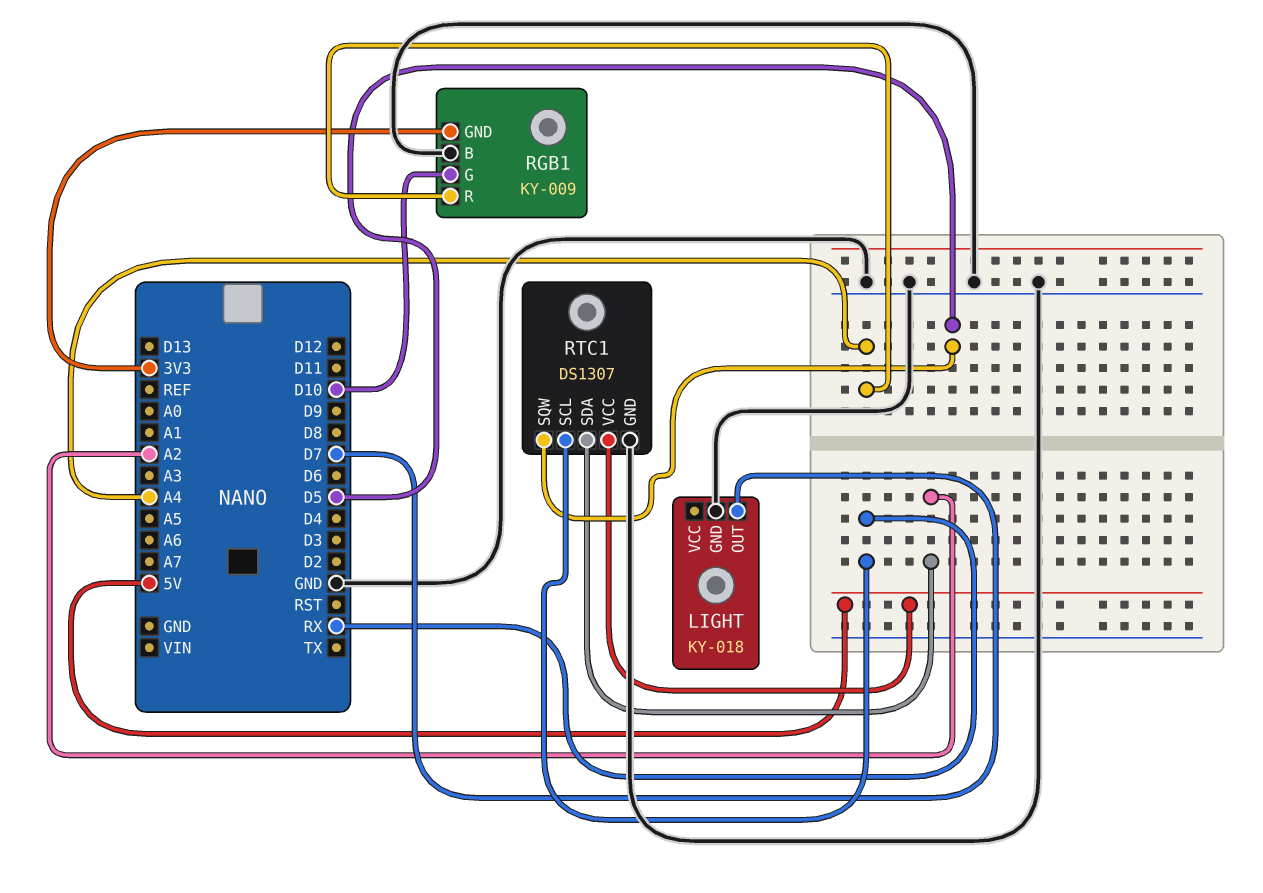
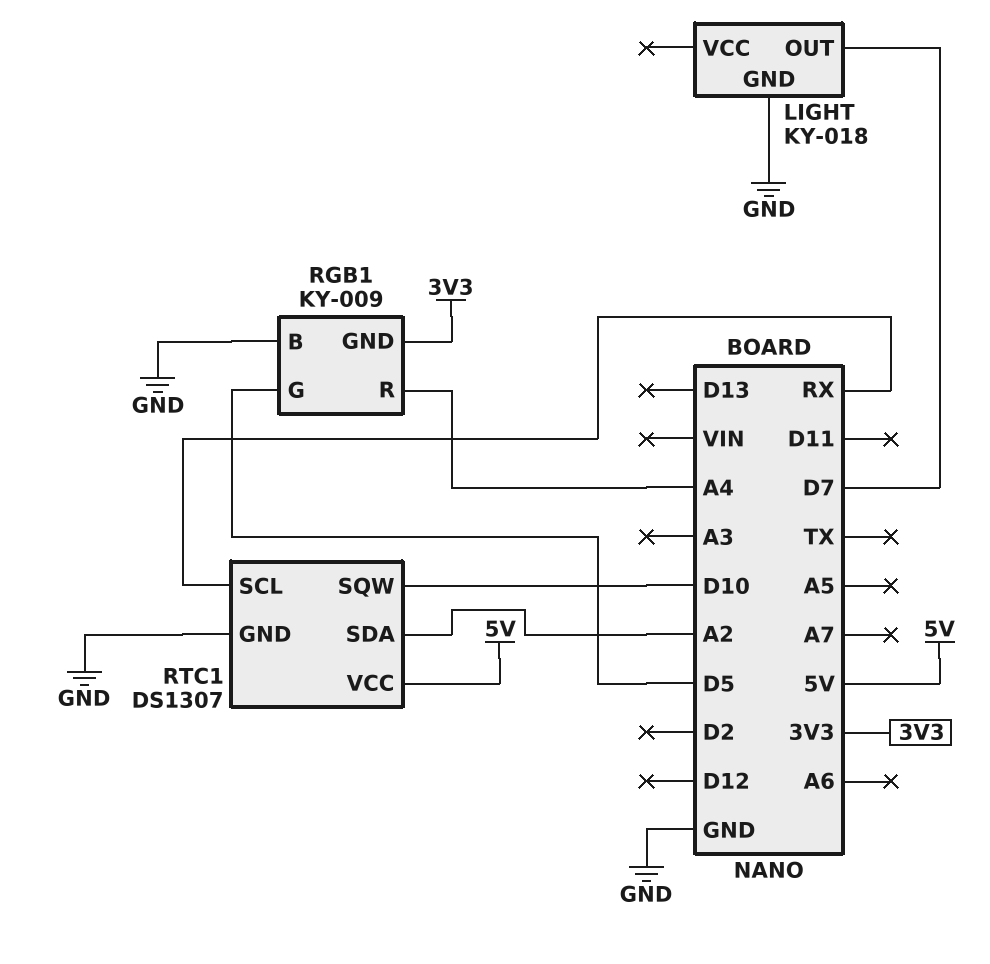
RGB1 pin G: D10 -> D5
RTC1 pin SQW: D5 -> D10

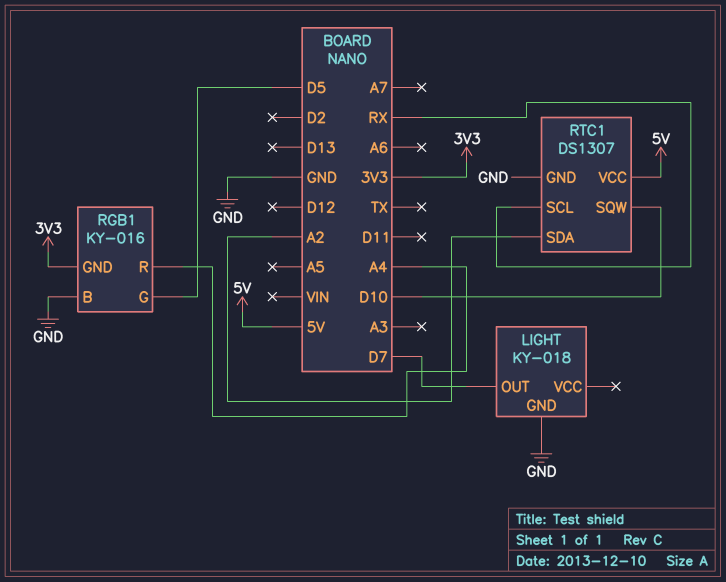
RGB1: KY-009 -> KY-016

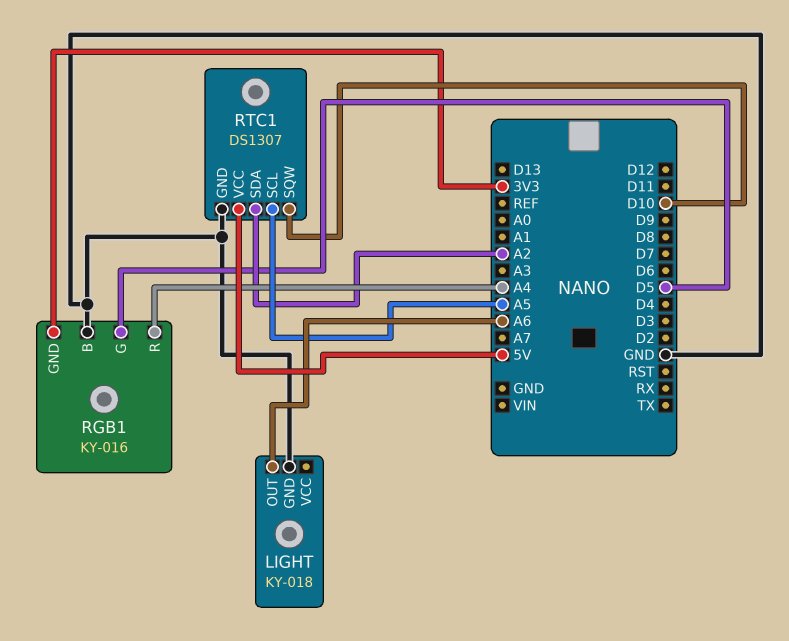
LIGHT pin OUT: D7 -> A6
RTC1 pin SCL: RX -> A5

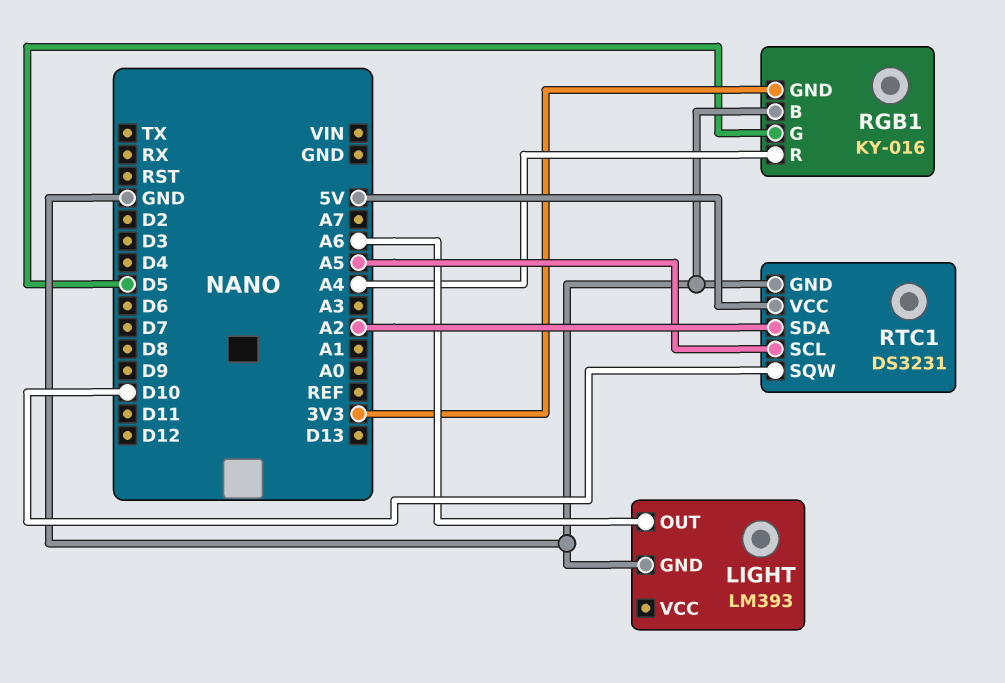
LIGHT: KY-018 -> LM393
RTC1: DS1307 -> DS3231

